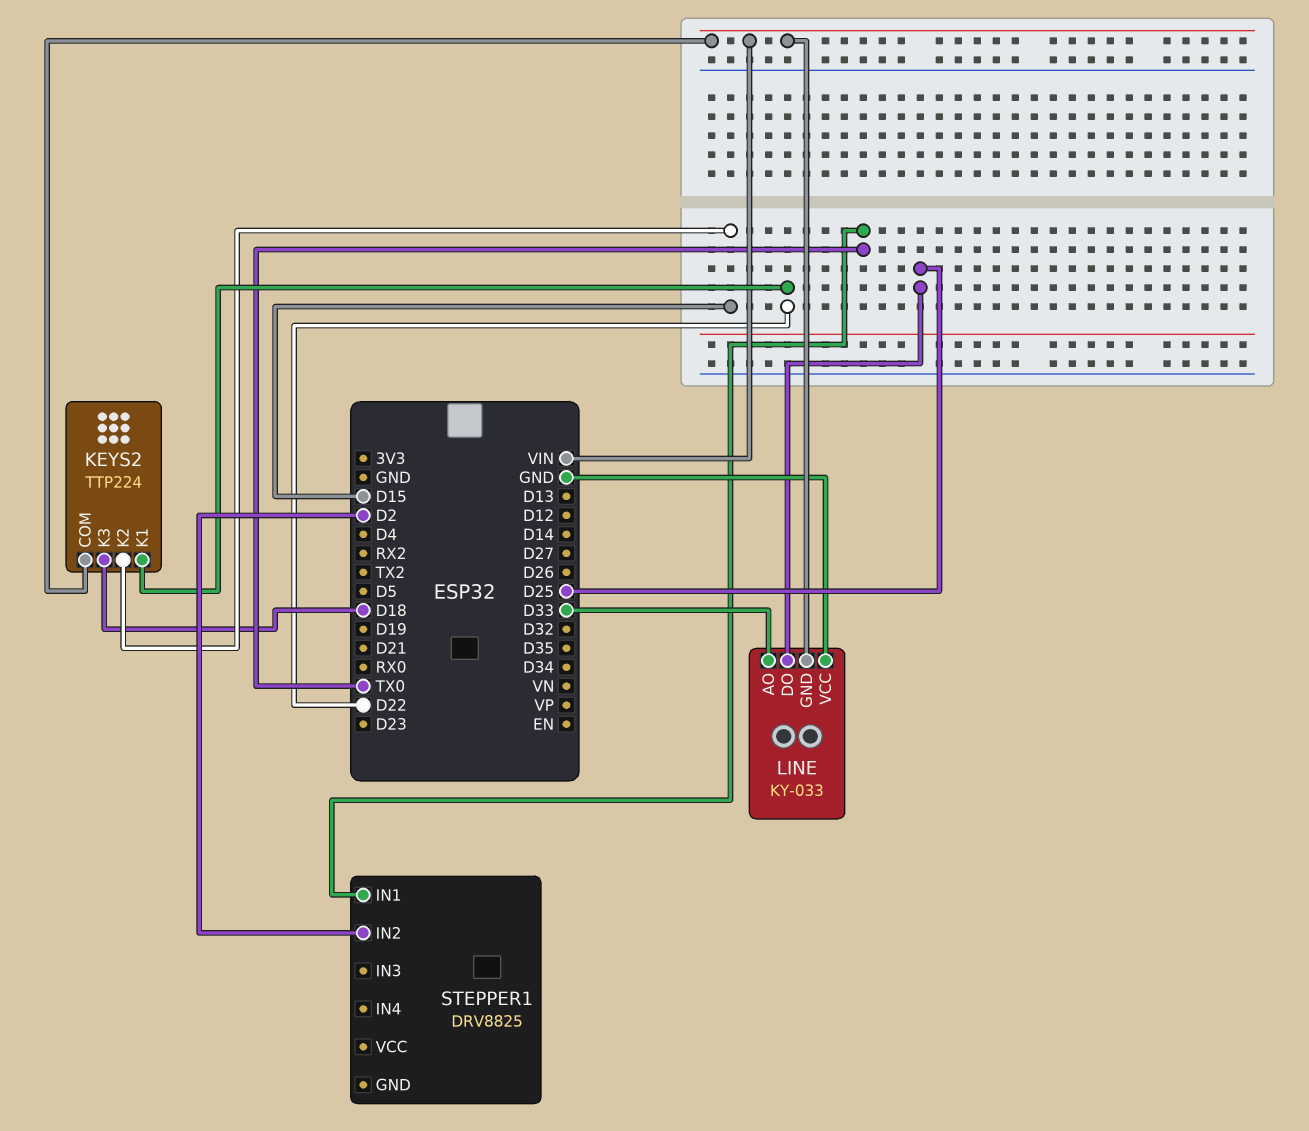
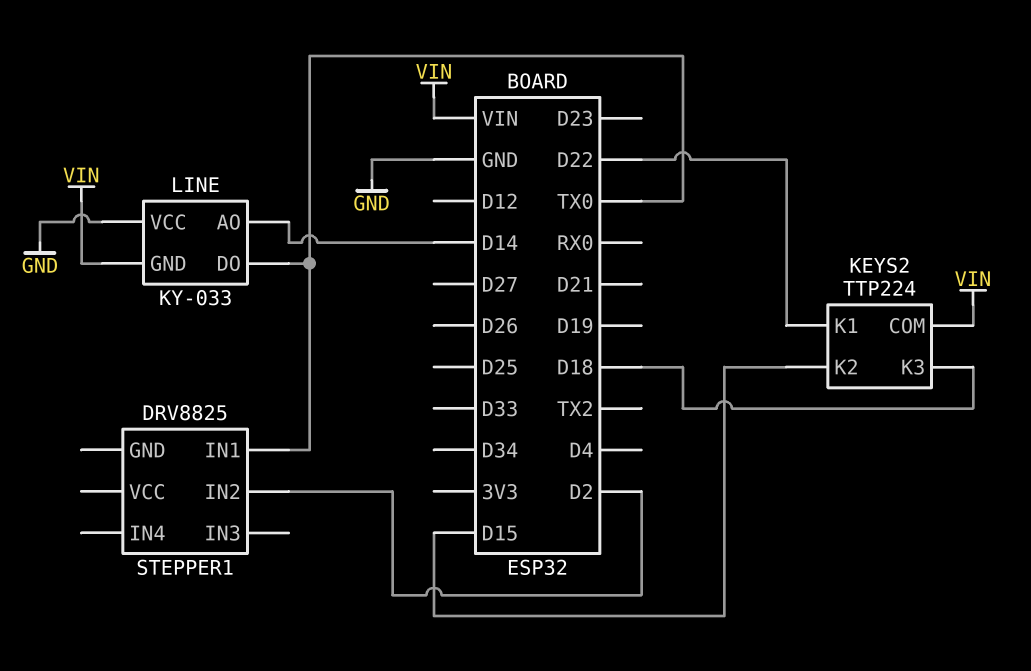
LINE pin AO: D33 -> D14
LINE pin DO: D25 -> TX0

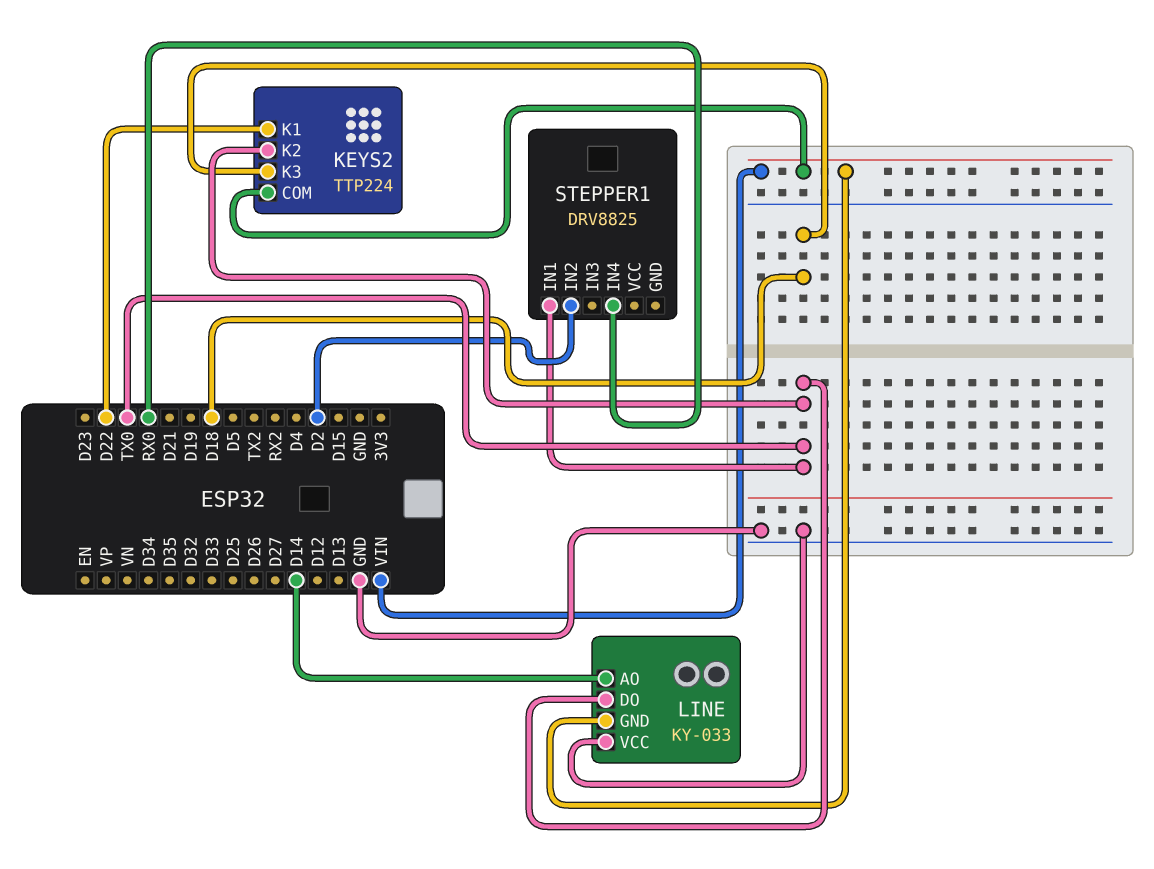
KEYS2 pin K2: D15 -> TX0
STEPPER1 pin IN4: none -> RX0

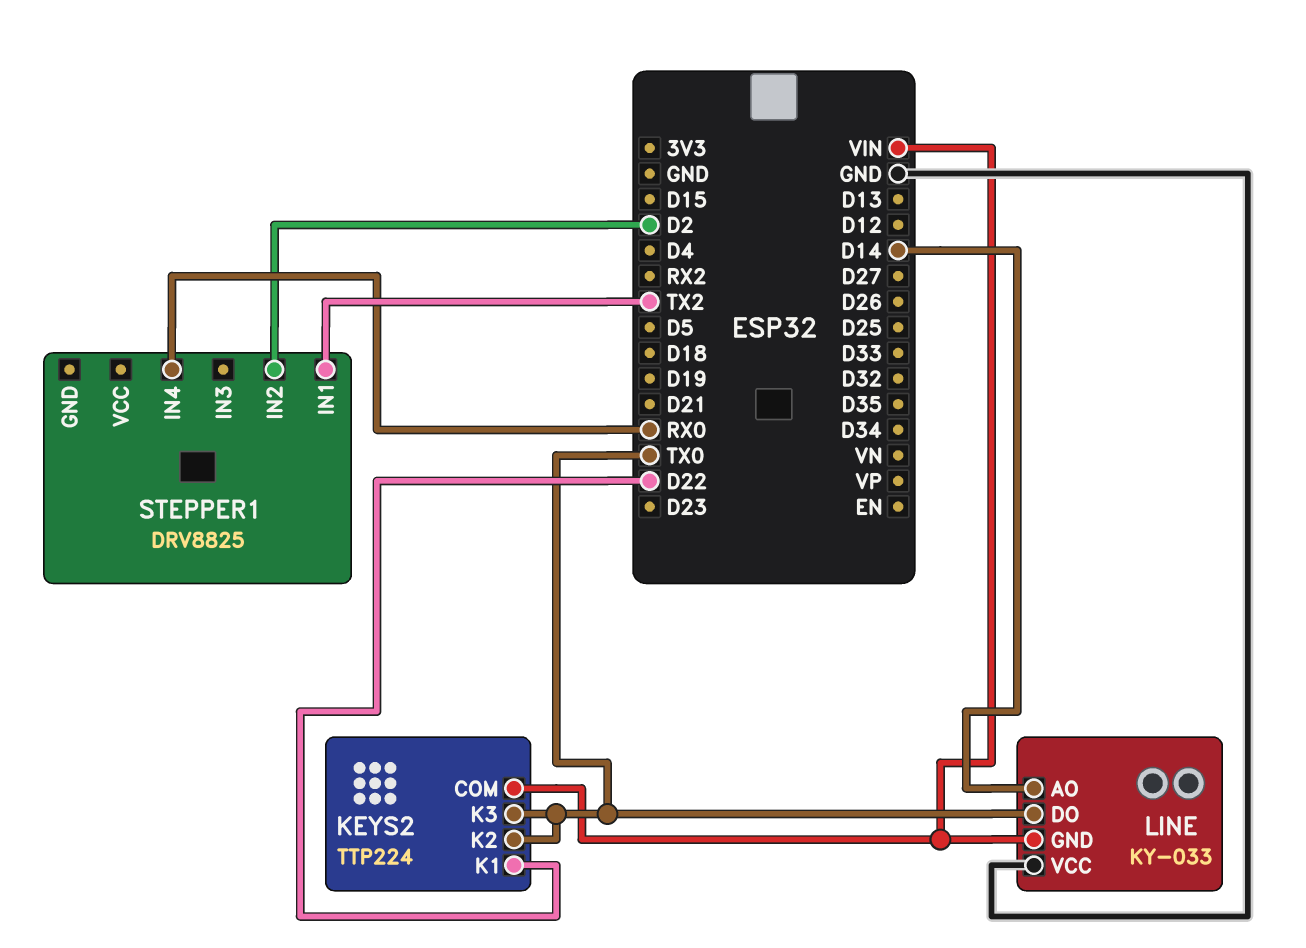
KEYS2 pin K3: D18 -> TX0
STEPPER1 pin IN1: TX0 -> TX2

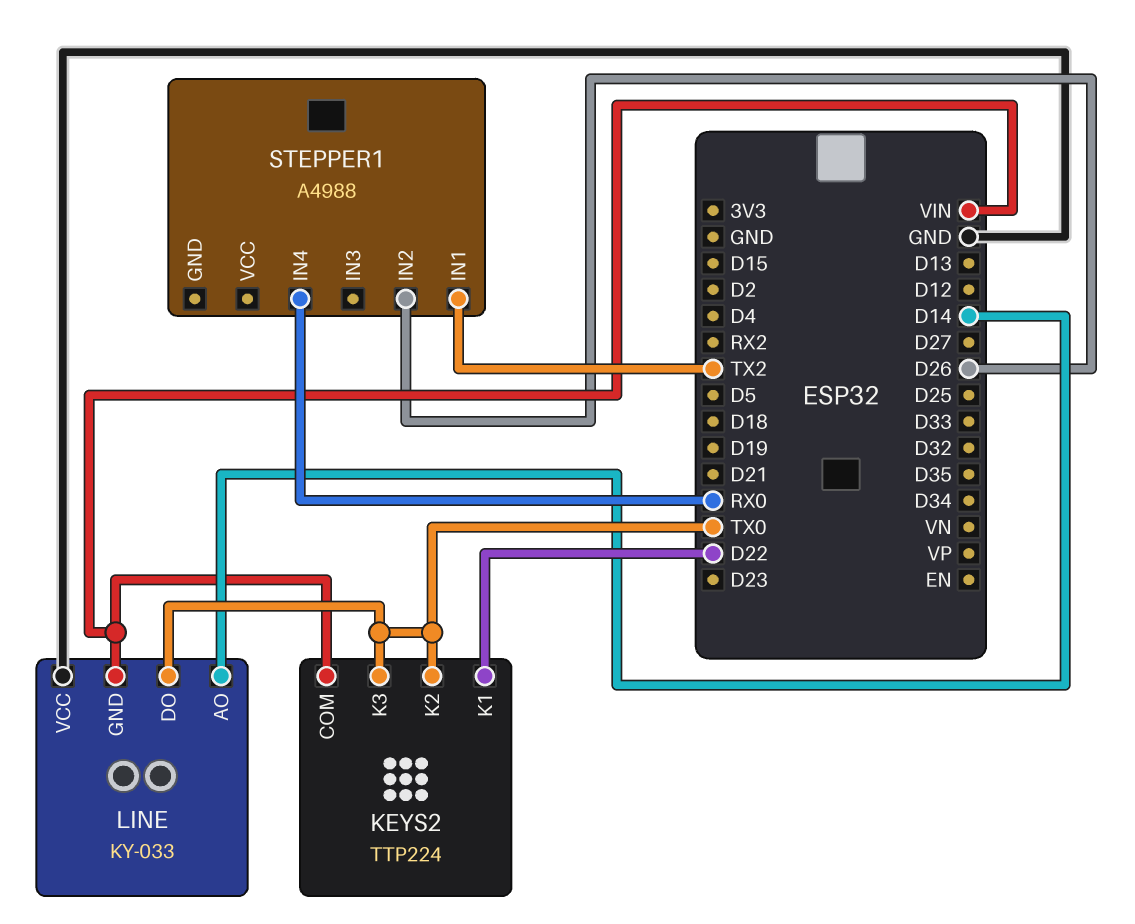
STEPPER1: DRV8825 -> A4988
STEPPER1 pin IN2: D2 -> D26

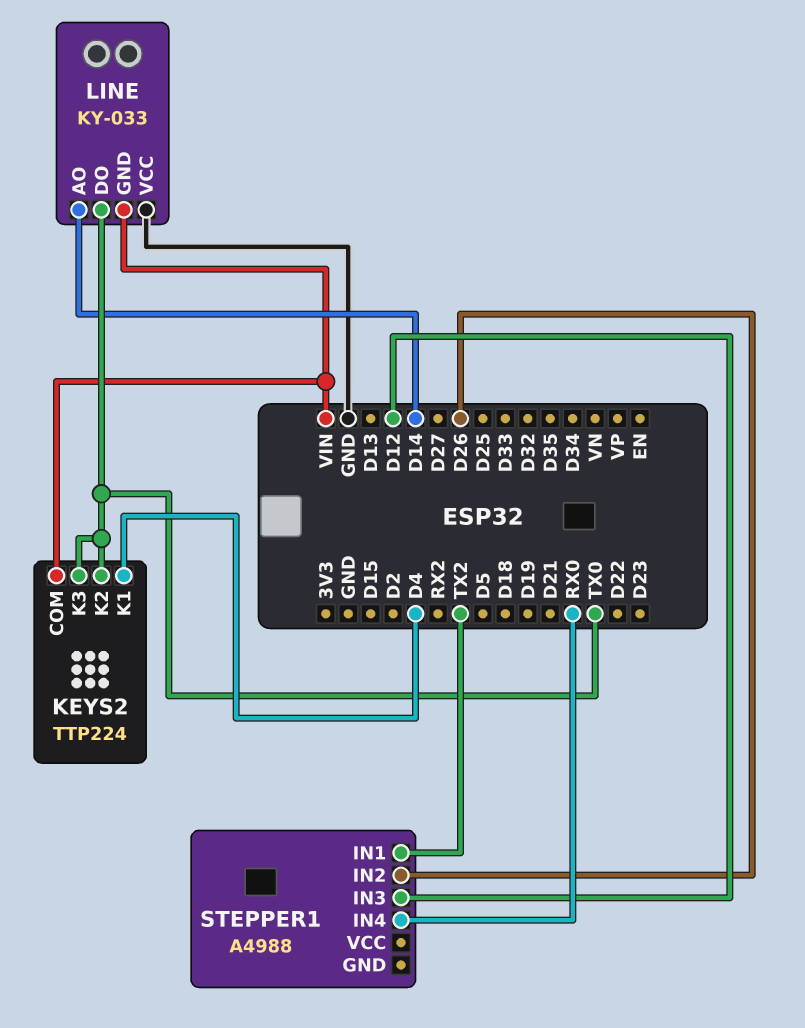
KEYS2 pin K1: D22 -> D4
STEPPER1 pin IN3: none -> D12

